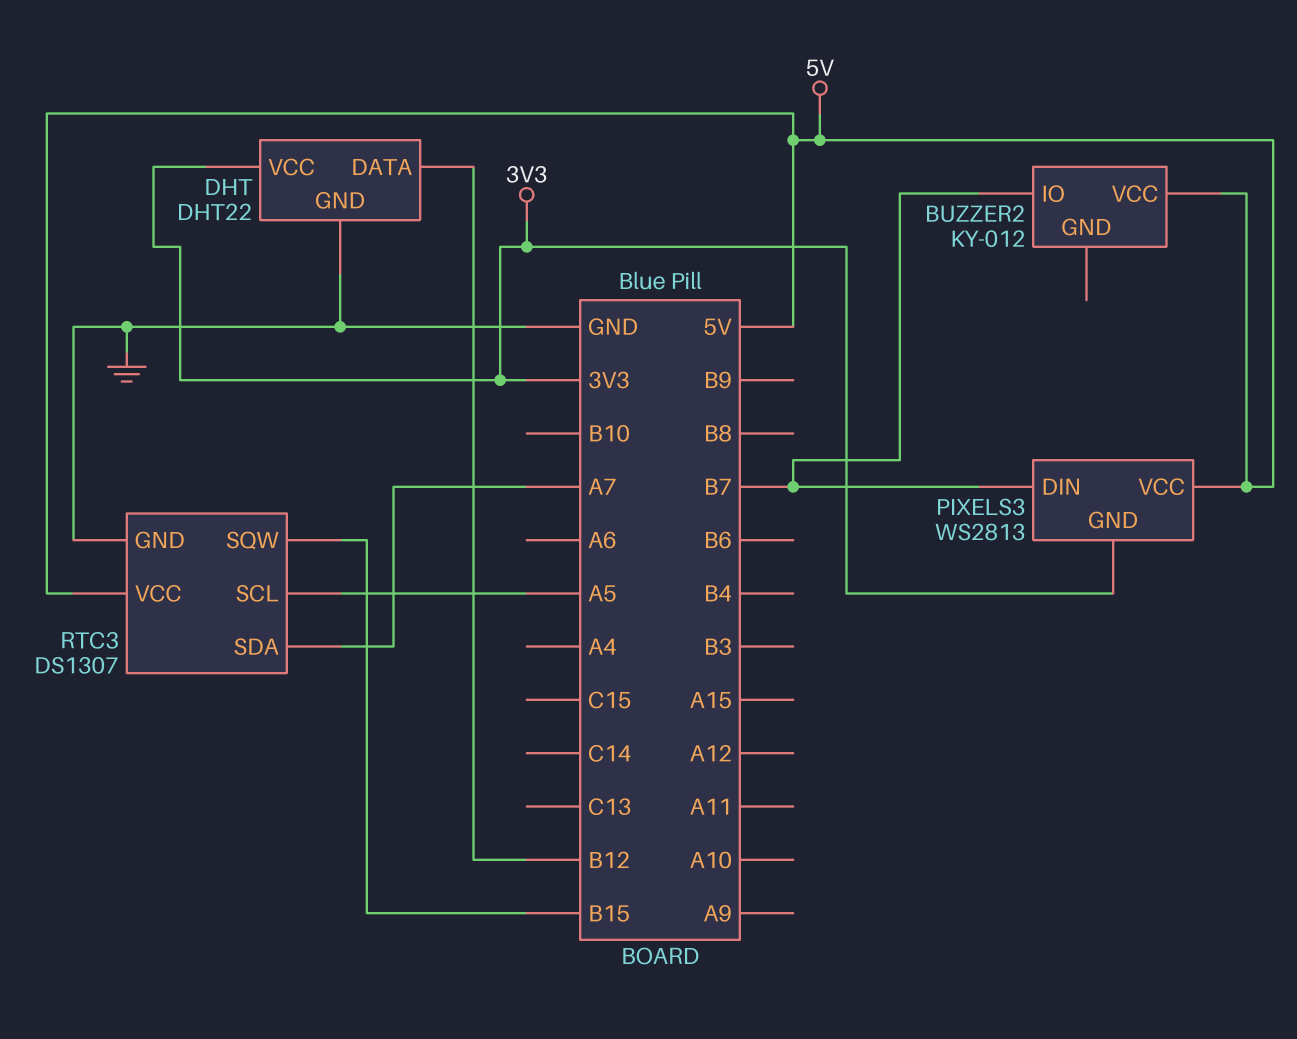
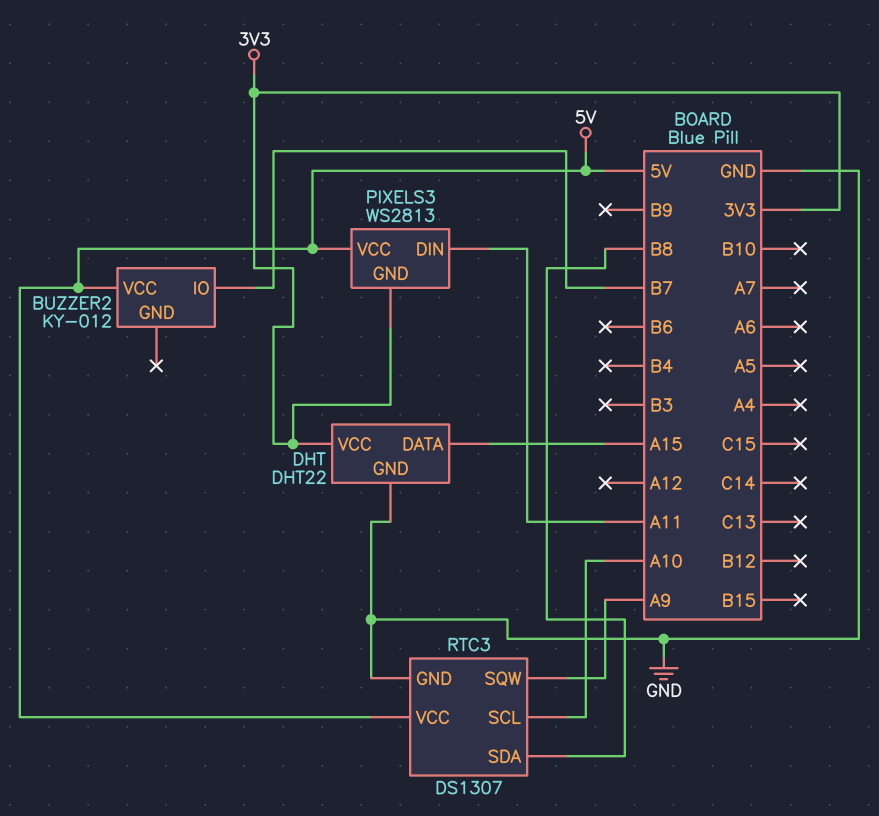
DHT pin DATA: B12 -> A15
PIXELS3 pin DIN: B7 -> A11
RTC3 pin SCL: A5 -> A10
RTC3 pin SDA: A7 -> B8
RTC3 pin SQW: B15 -> A9

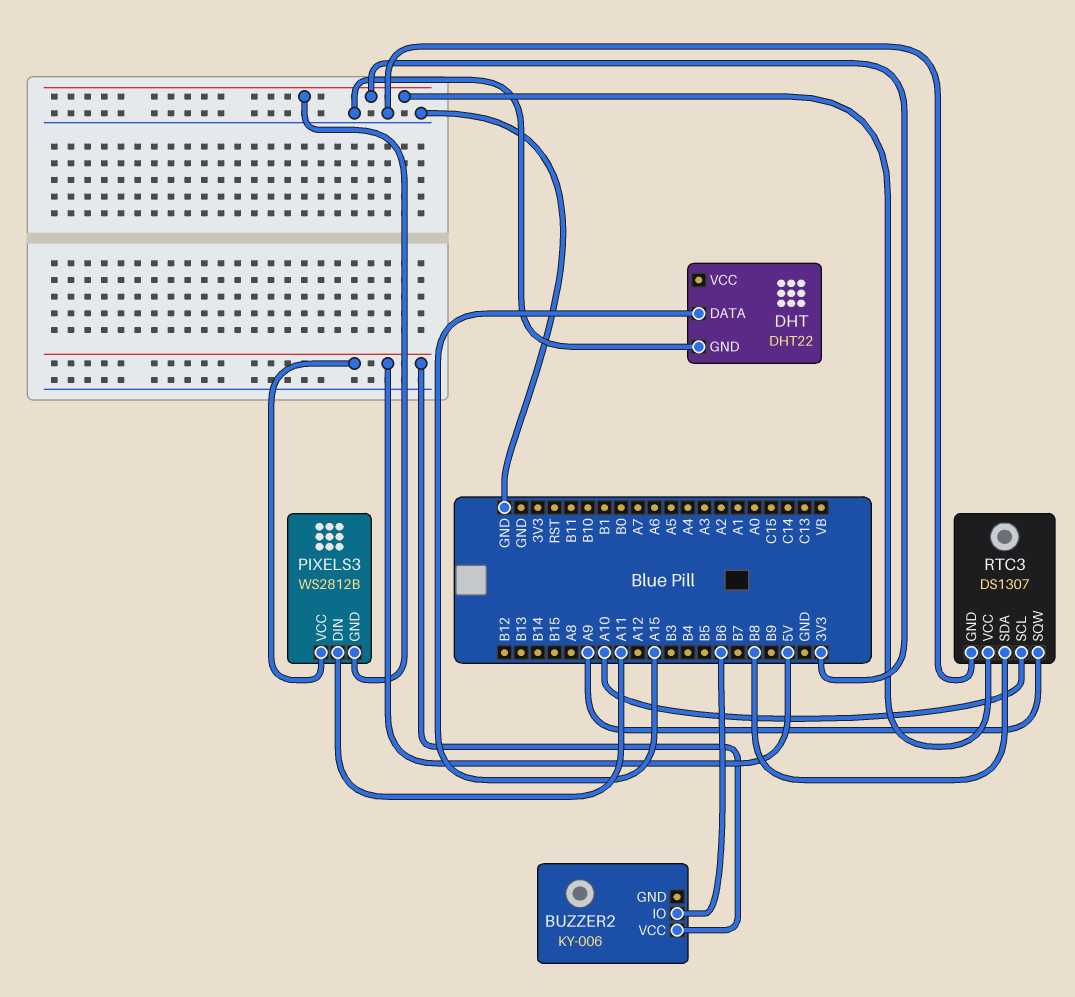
BUZZER2: KY-012 -> KY-006
BUZZER2 pin IO: B7 -> B6
DHT pin VCC: 3V3 -> none
PIXELS3: WS2813 -> WS2812B
RTC3 pin VCC: 5V -> 3V3

